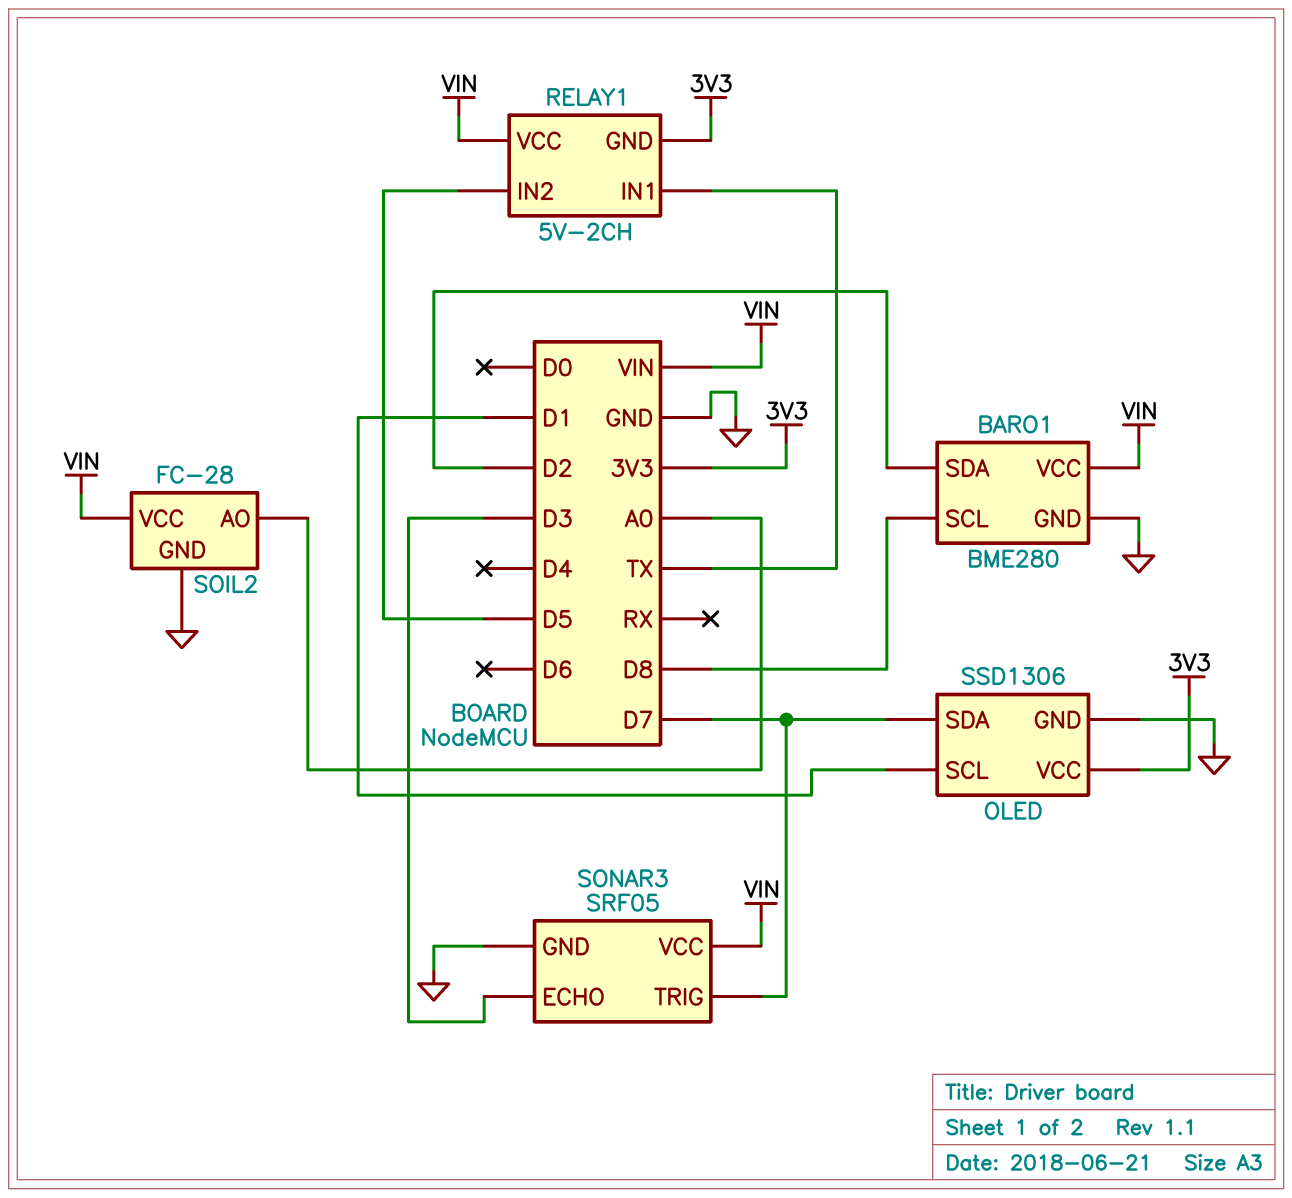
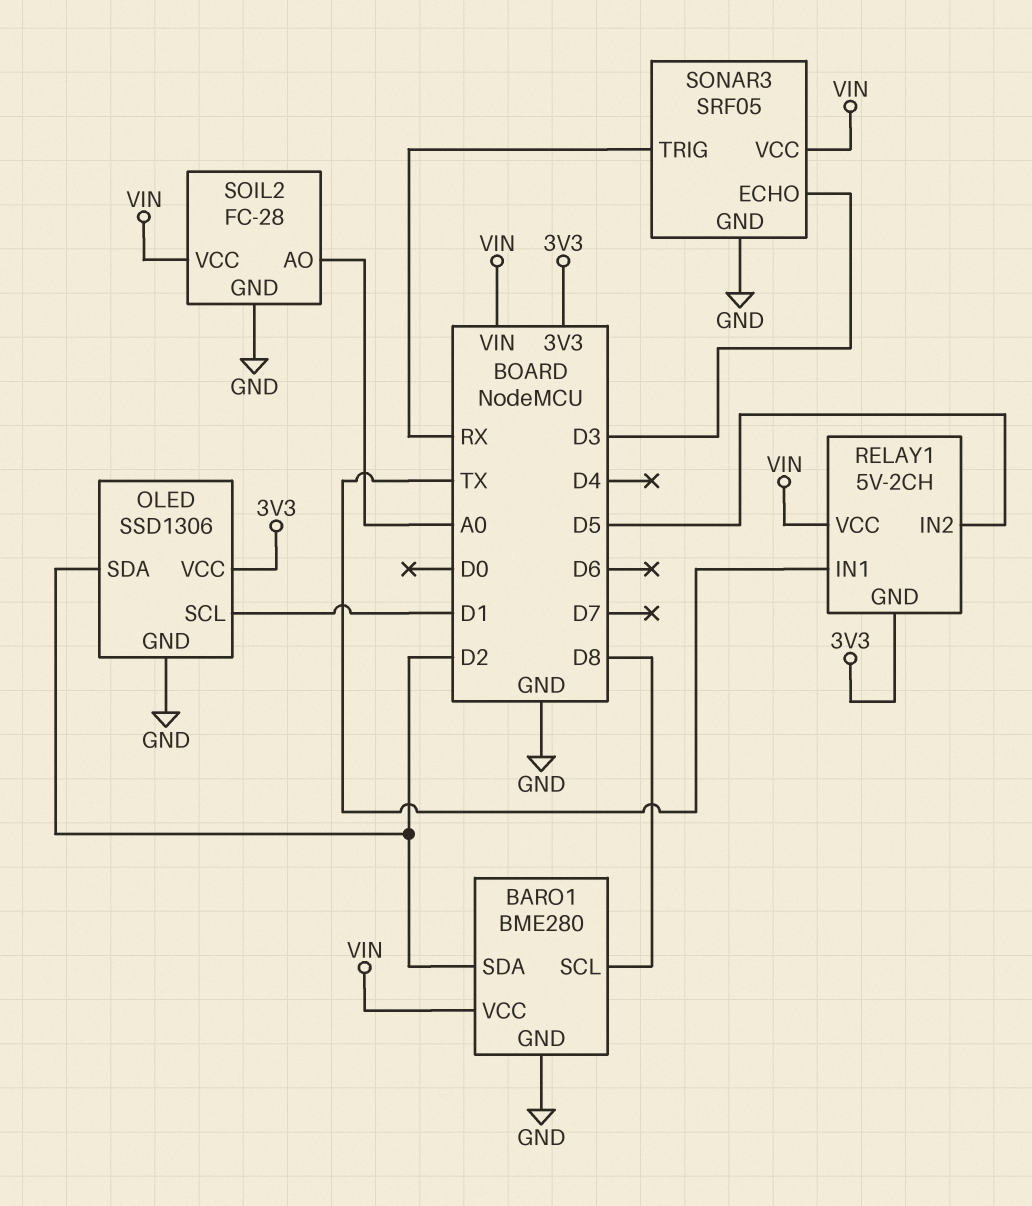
OLED pin SDA: D7 -> D2
SONAR3 pin TRIG: D7 -> RX

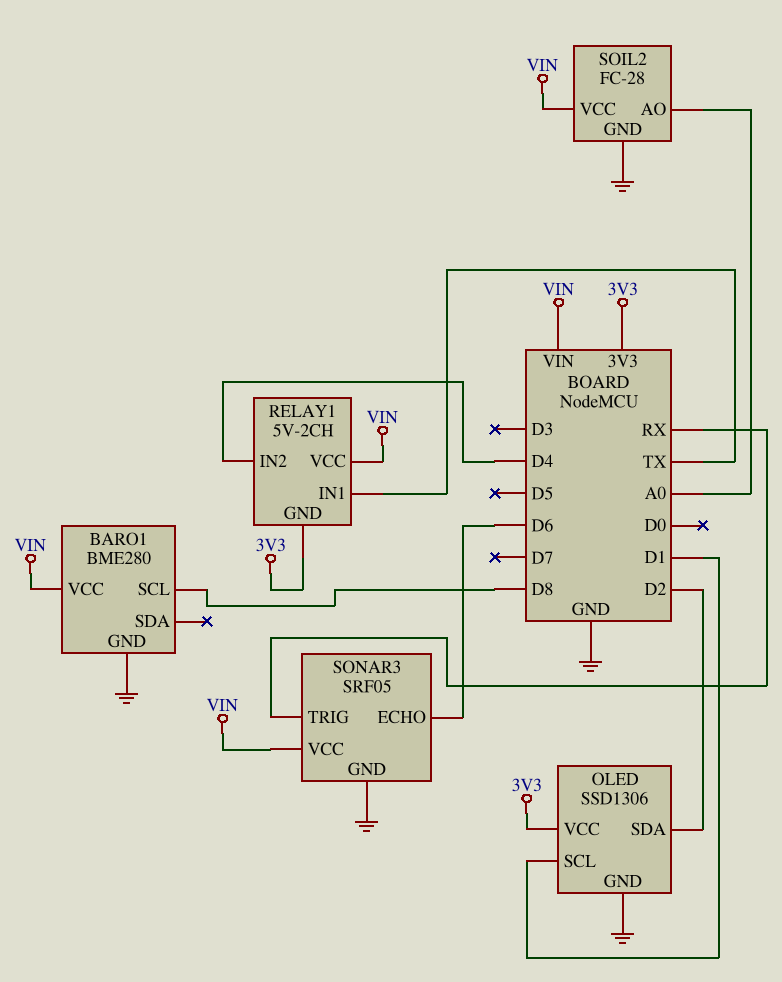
BARO1 pin SDA: D2 -> none
RELAY1 pin IN2: D5 -> D4
SONAR3 pin ECHO: D3 -> D6

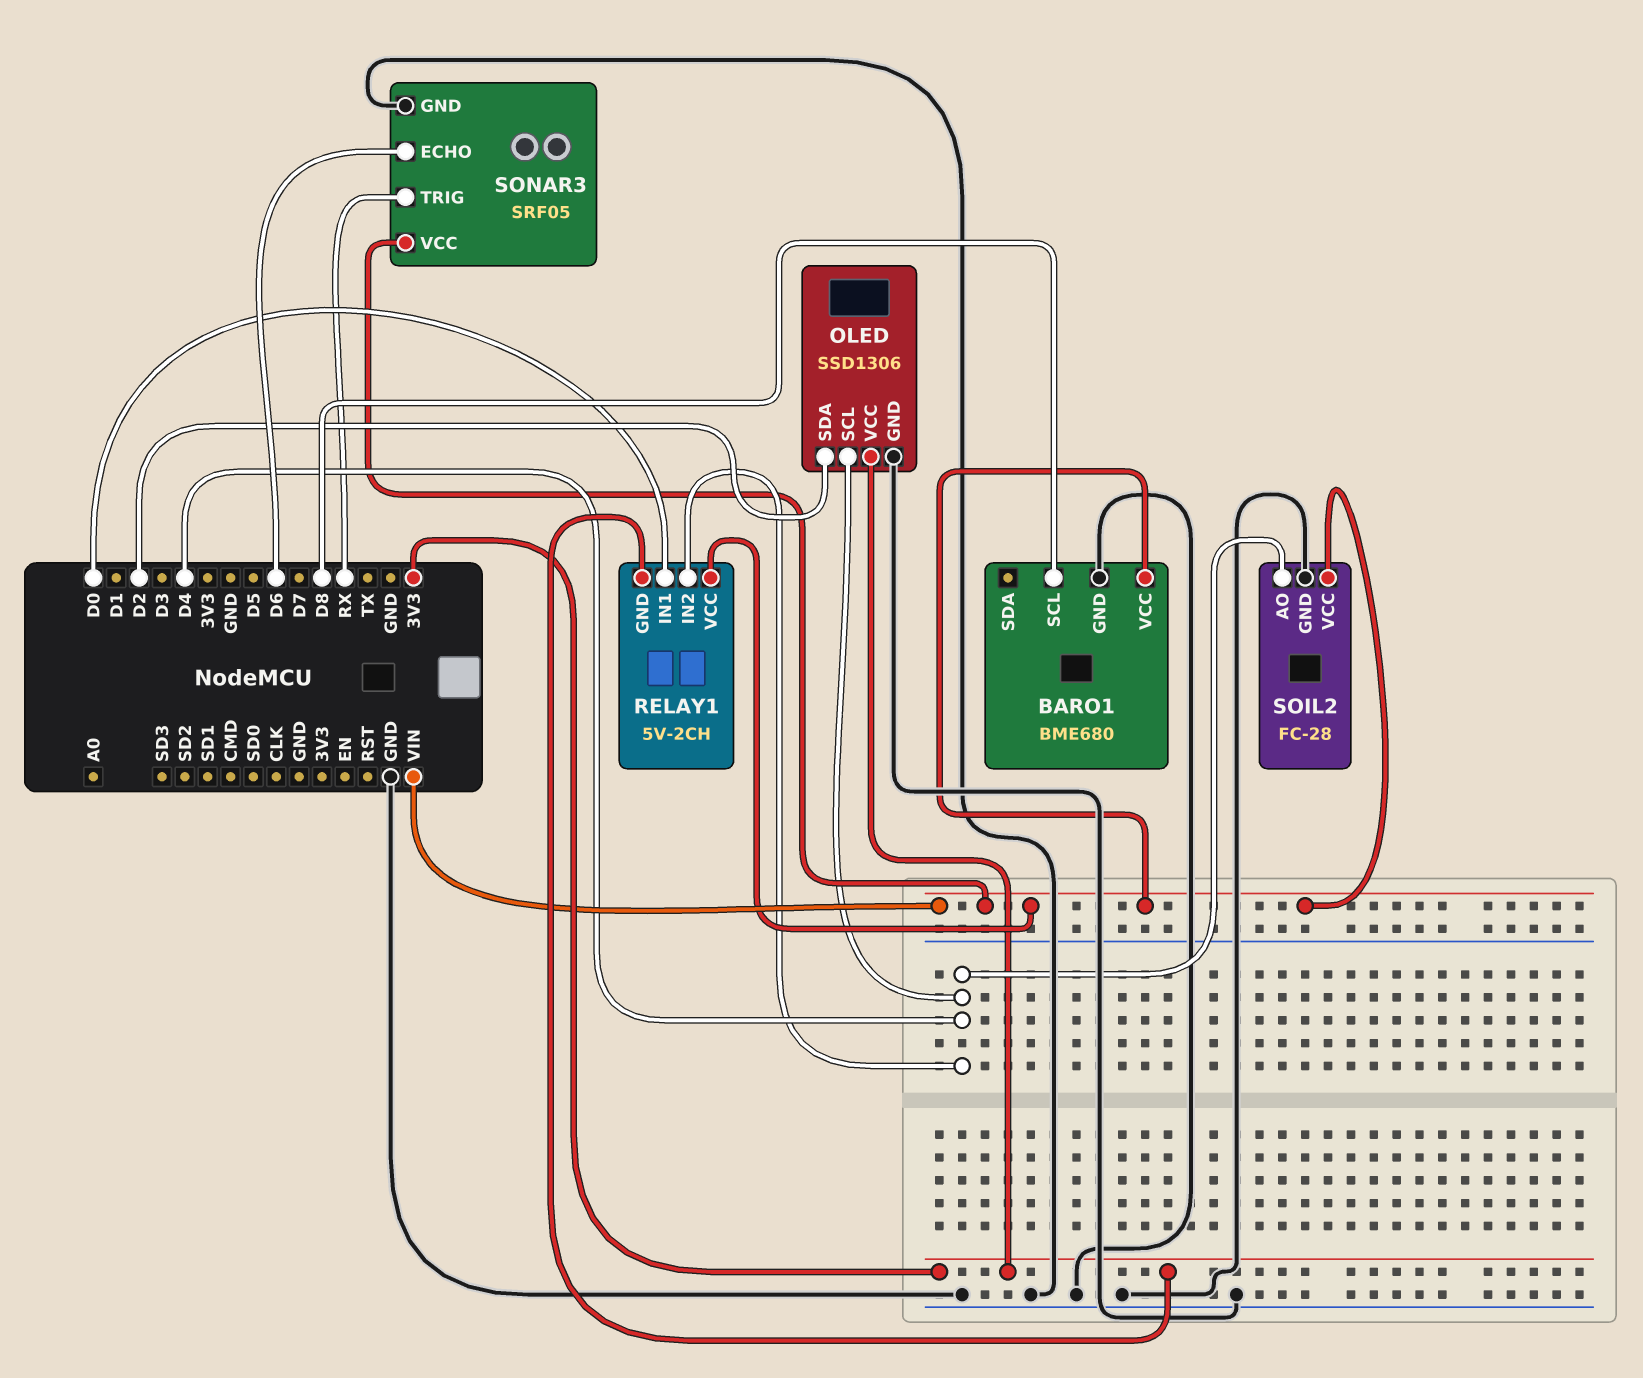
BARO1: BME280 -> BME680
OLED pin SCL: D1 -> D4
RELAY1 pin IN1: TX -> D0
SOIL2 pin AO: A0 -> D4

